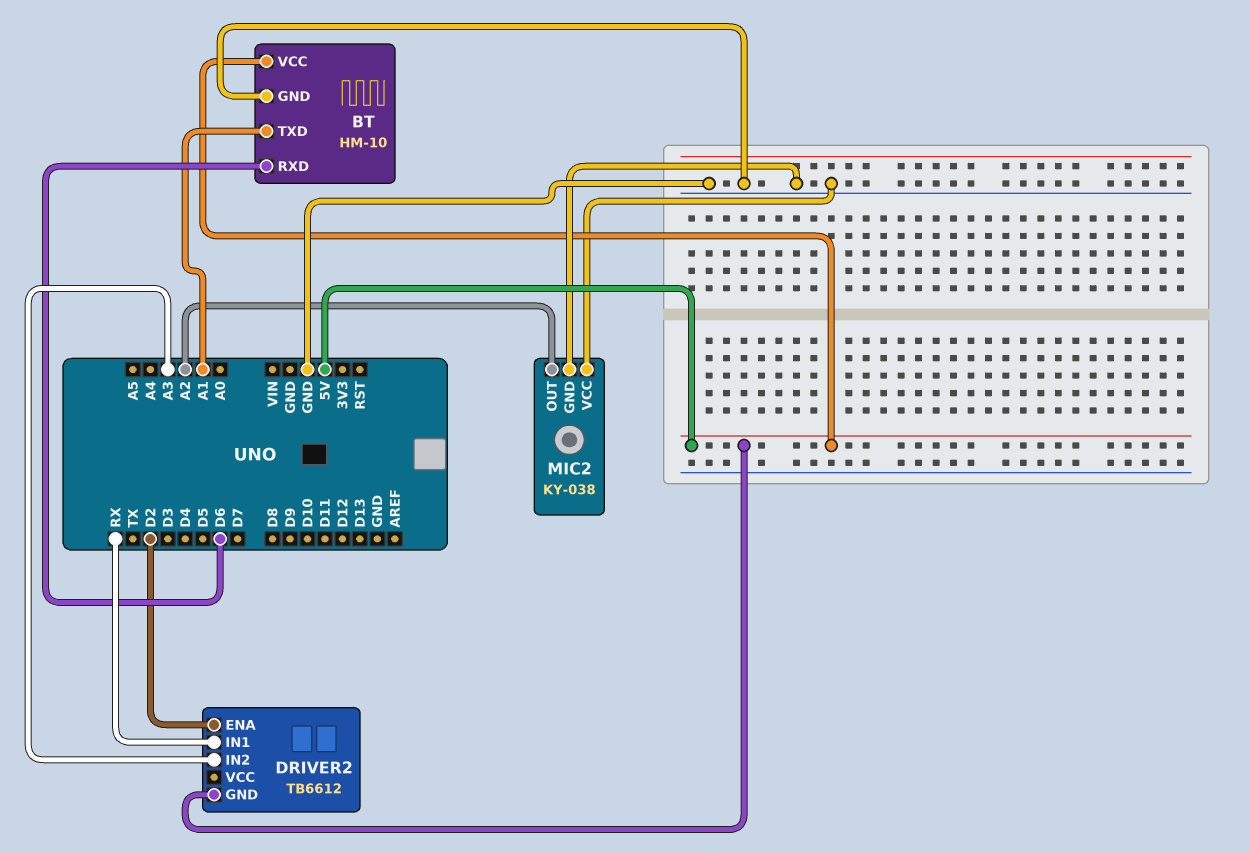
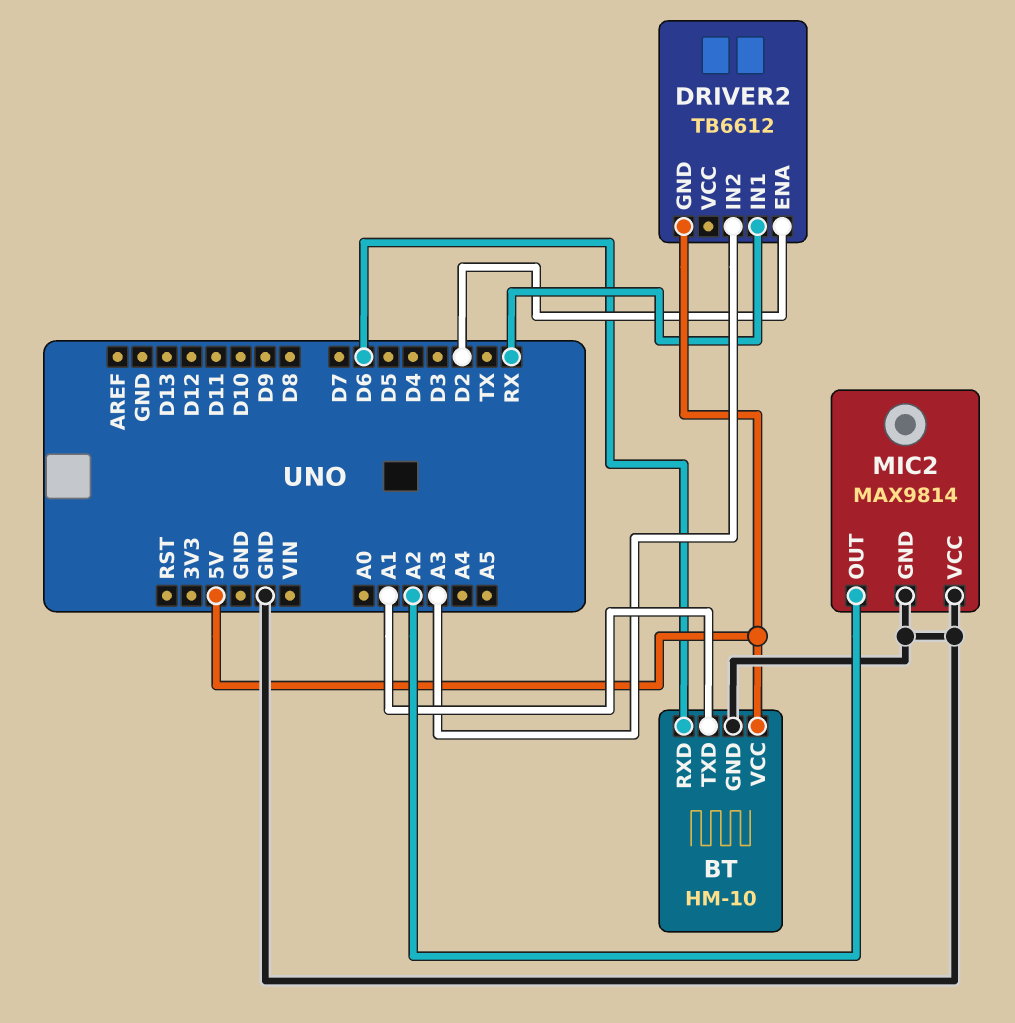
MIC2: KY-038 -> MAX9814

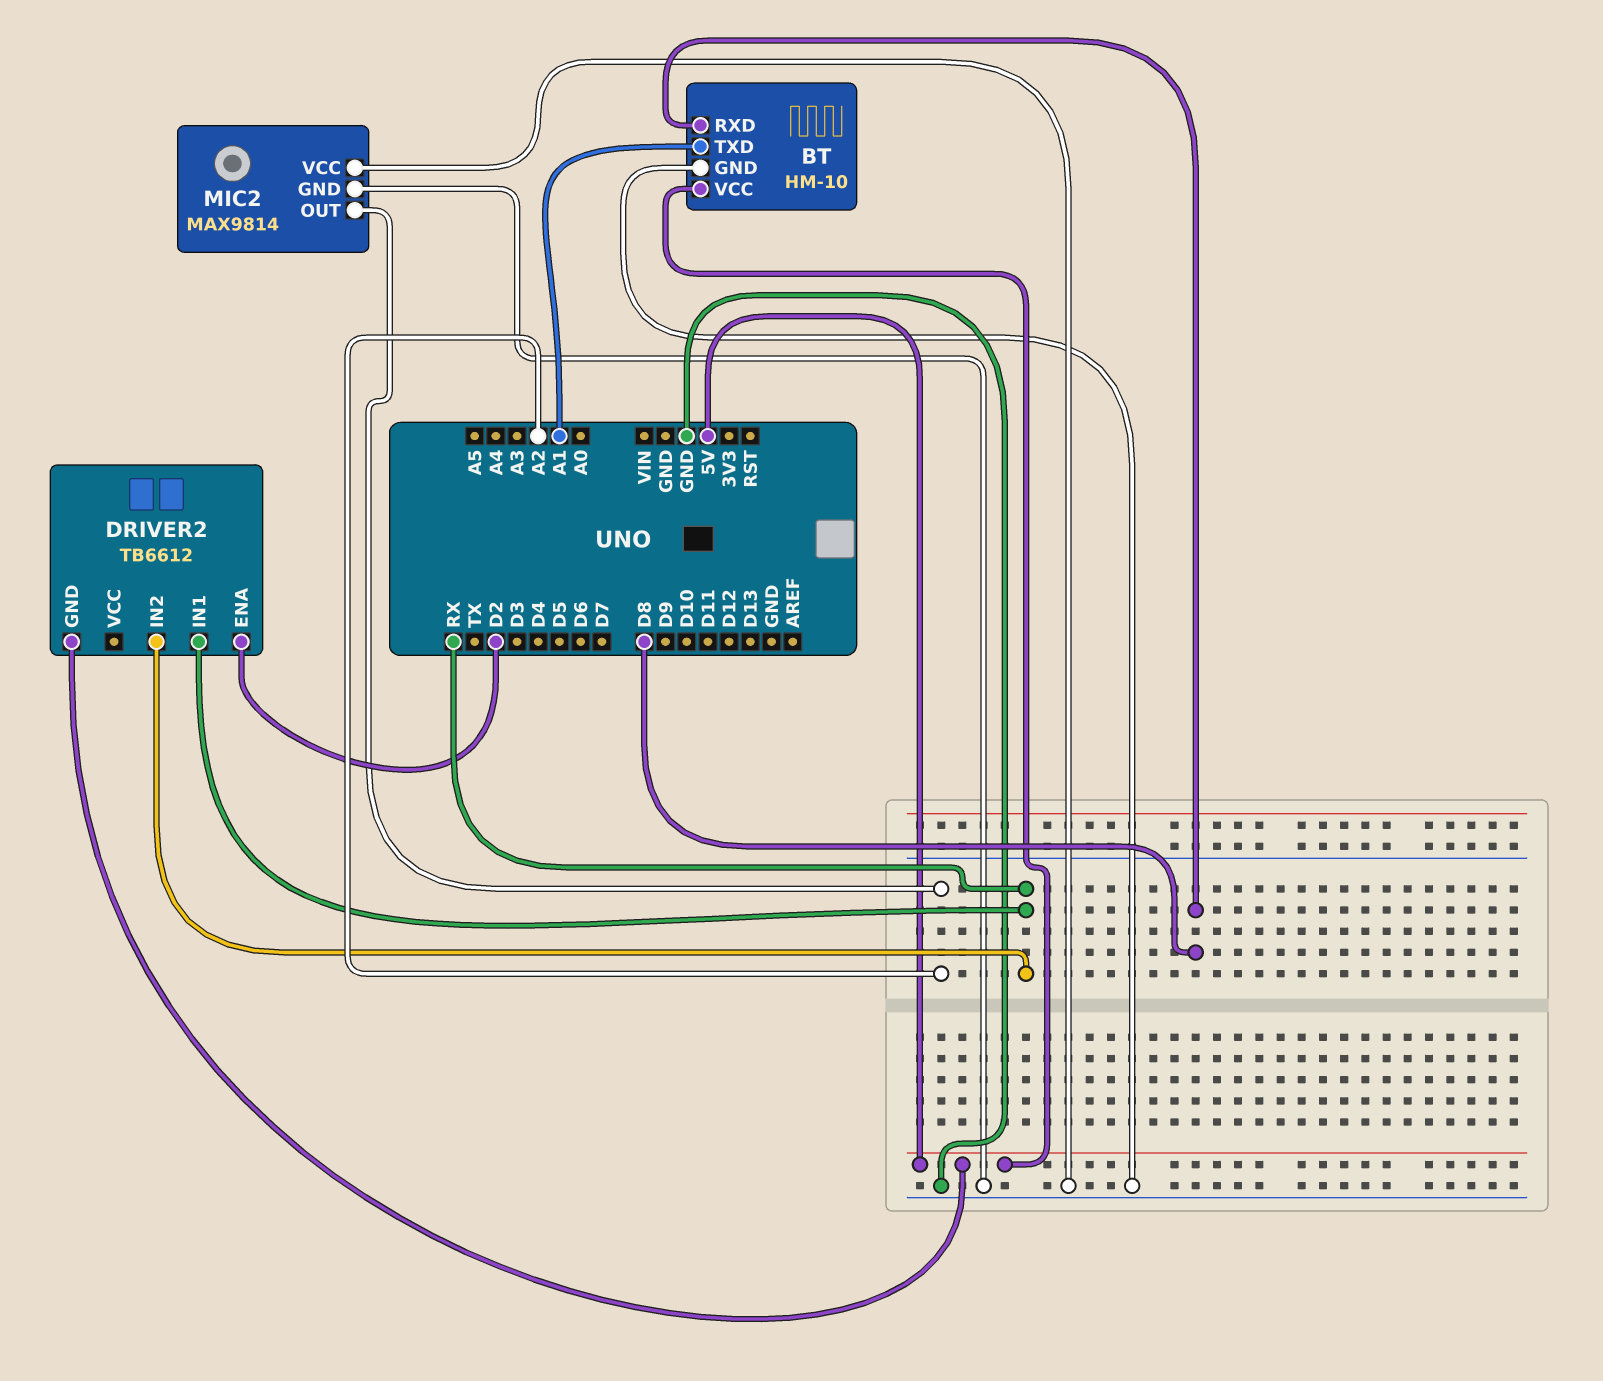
BT pin RXD: D6 -> D8
DRIVER2 pin IN2: A3 -> RX

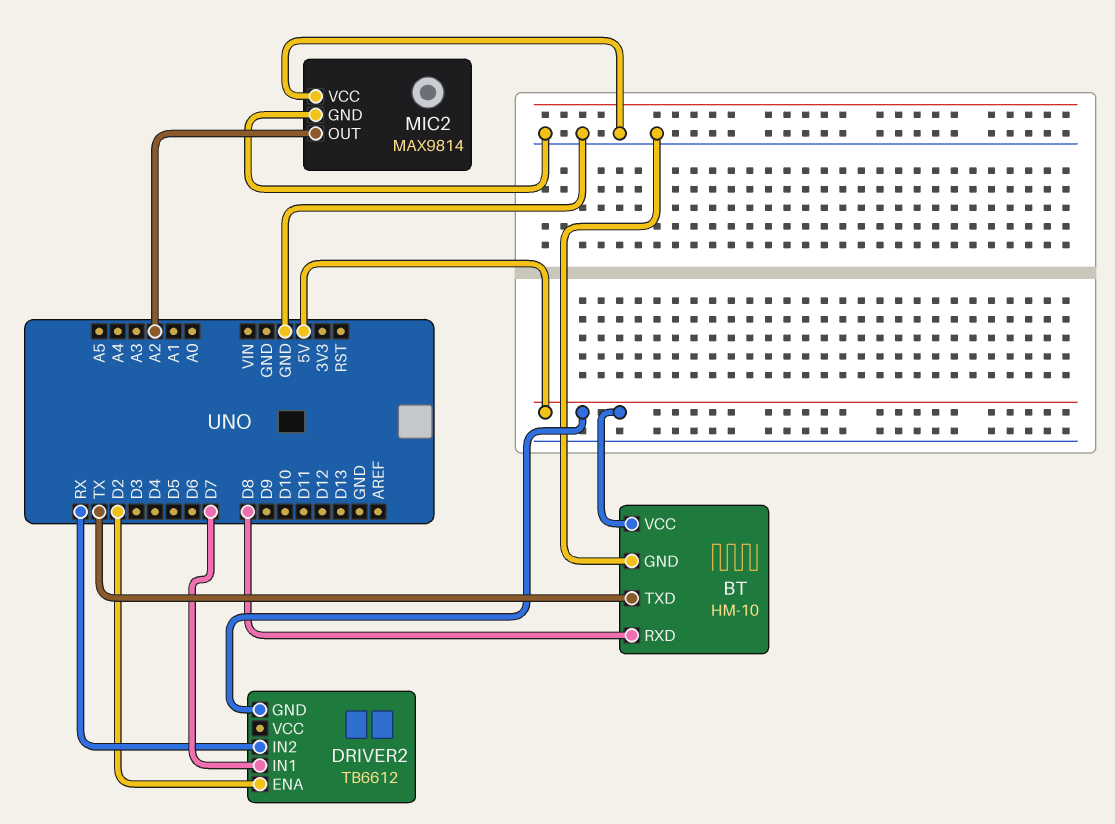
BT pin TXD: A1 -> TX
DRIVER2 pin IN1: RX -> D7

